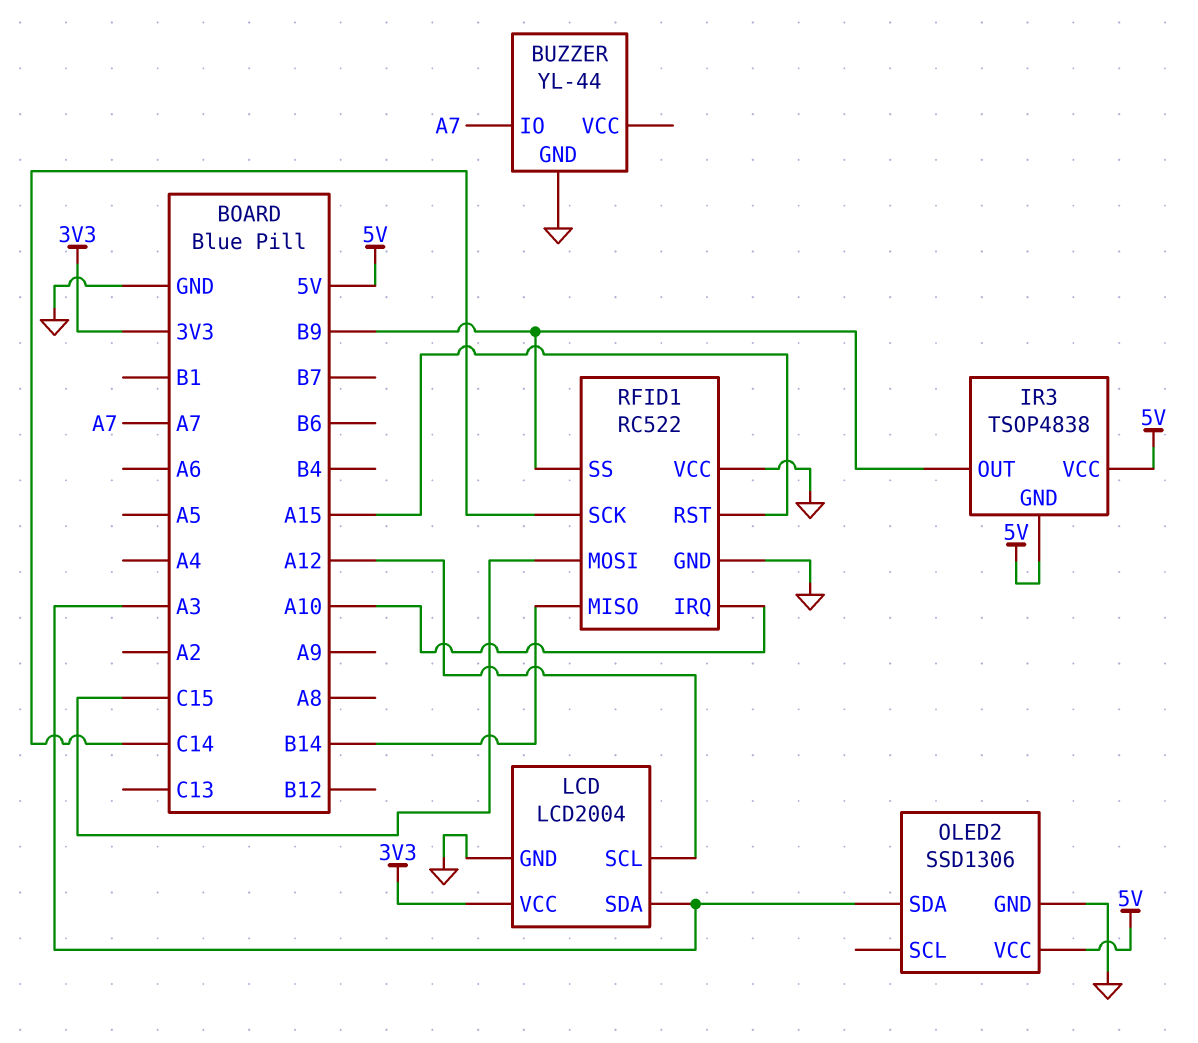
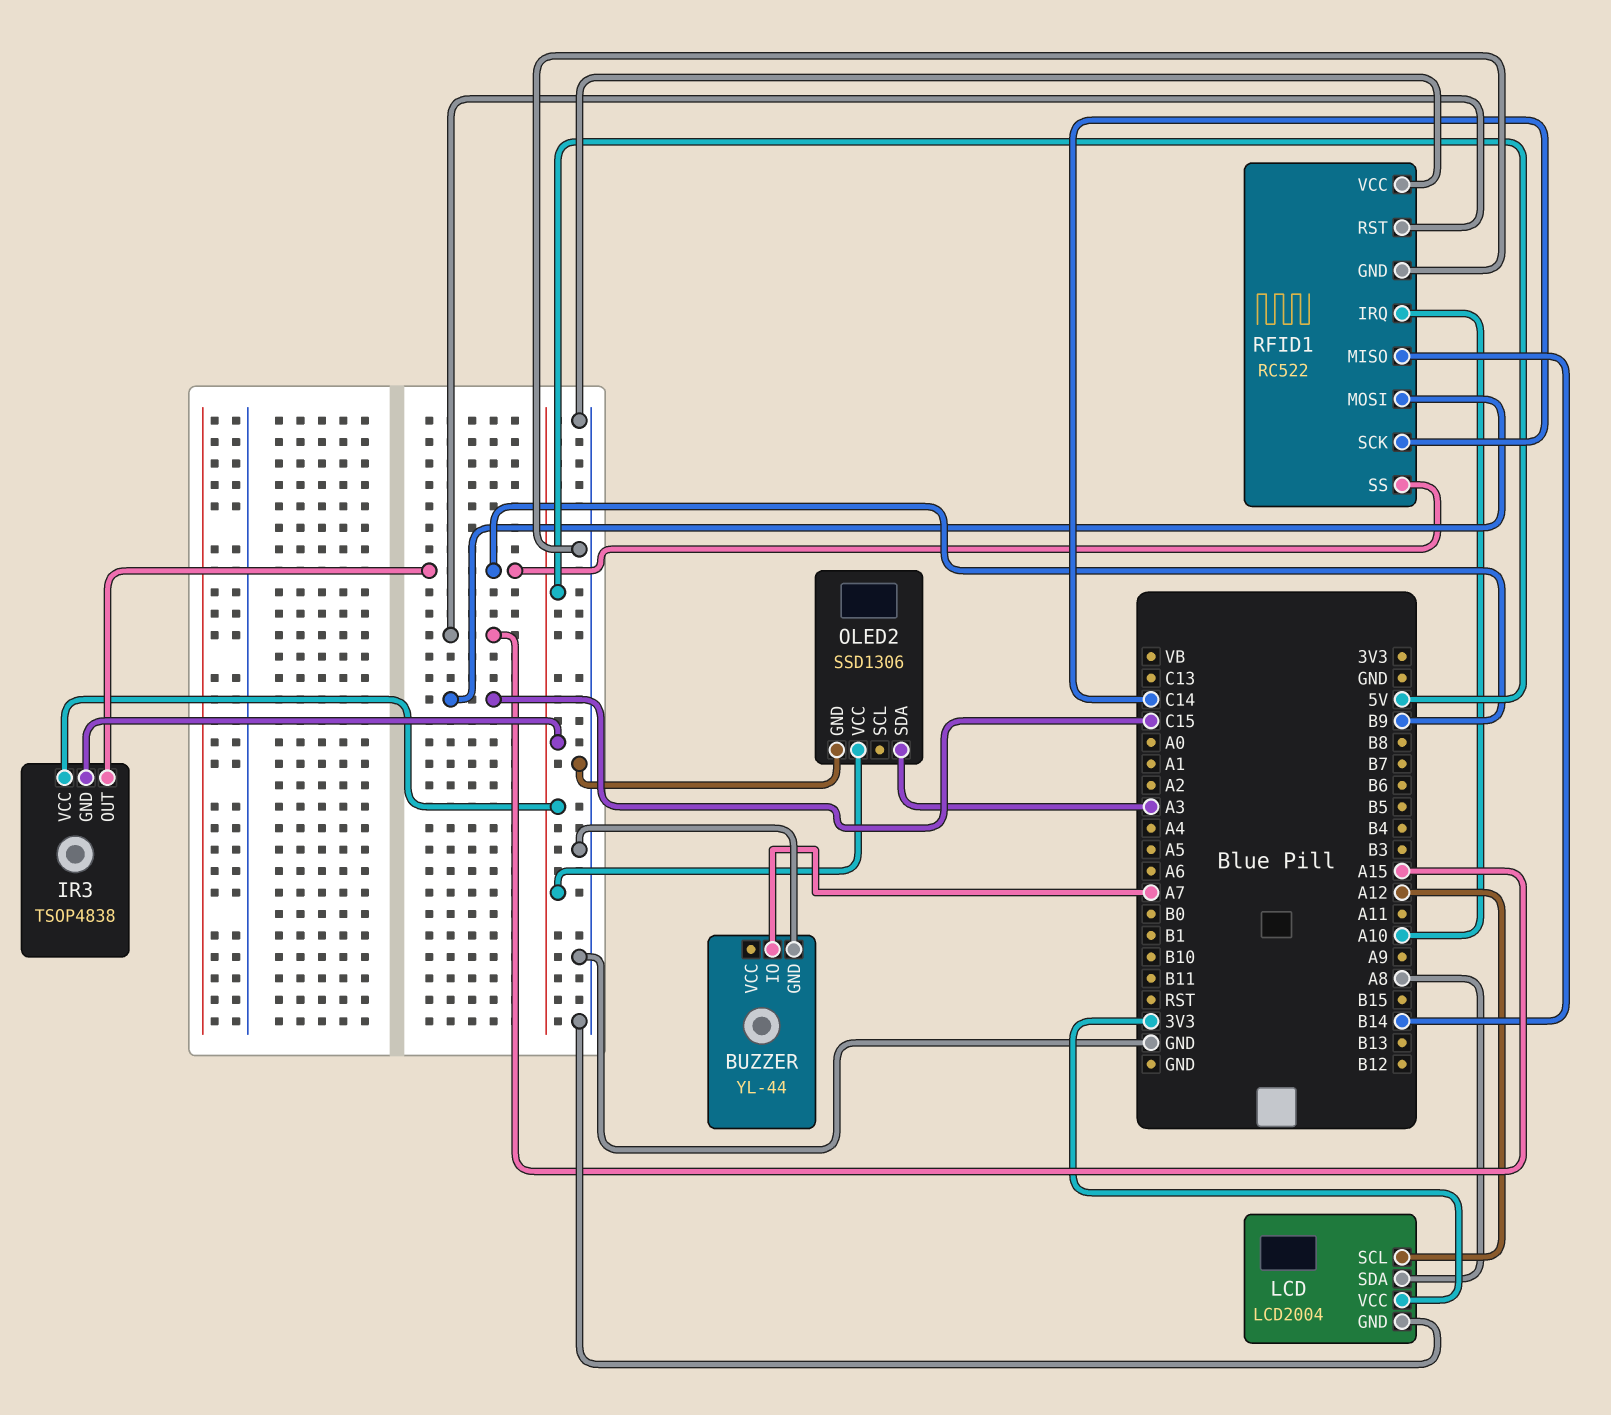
LCD pin SDA: A3 -> A8

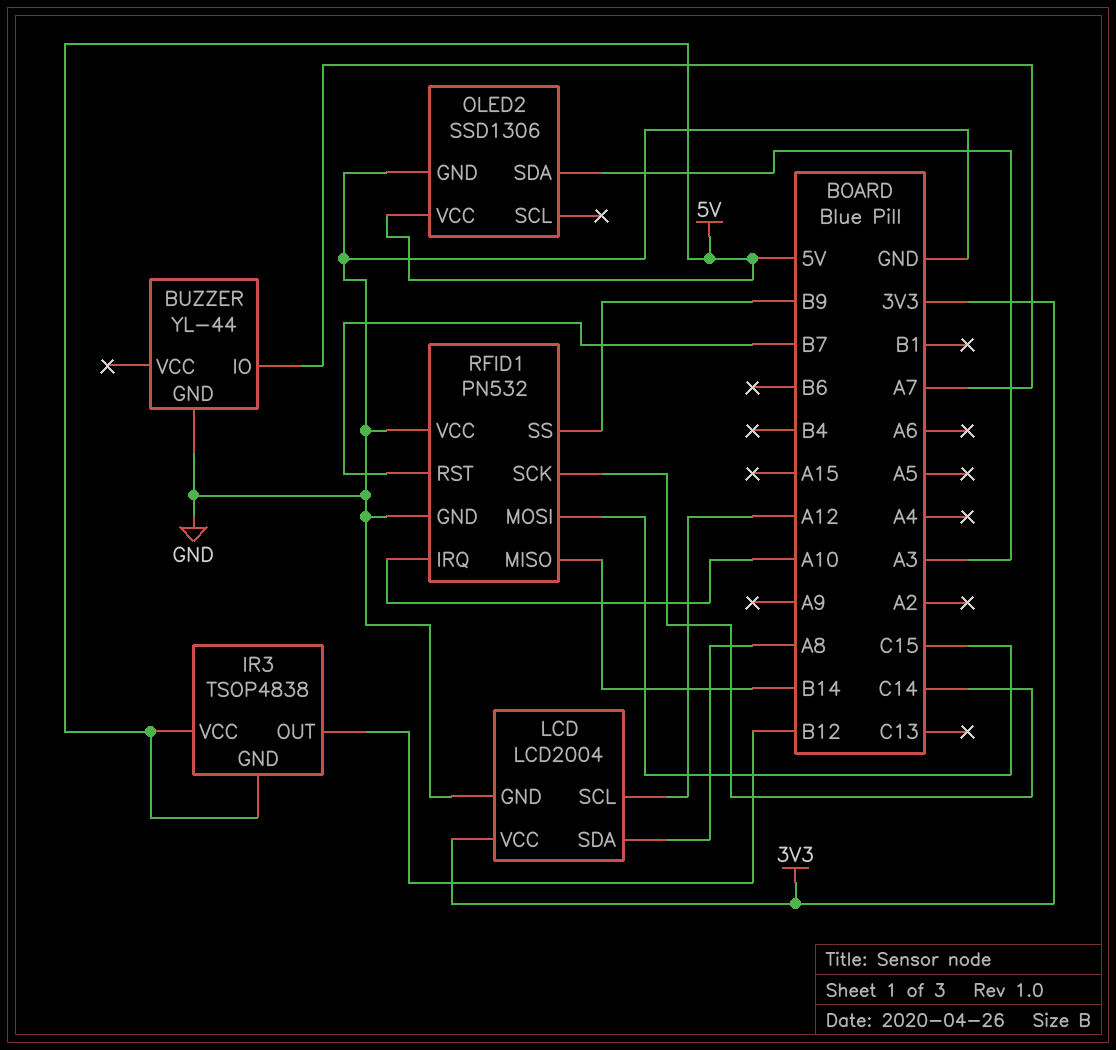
IR3 pin OUT: B9 -> B12
RFID1: RC522 -> PN532
RFID1 pin RST: A15 -> B7

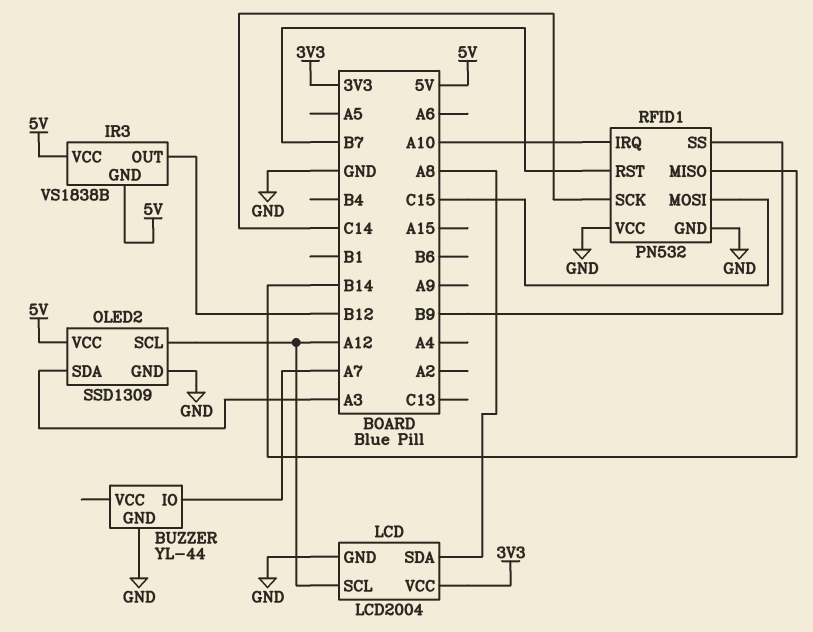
IR3: TSOP4838 -> VS1838B
OLED2: SSD1306 -> SSD1309
OLED2 pin SCL: none -> A12

